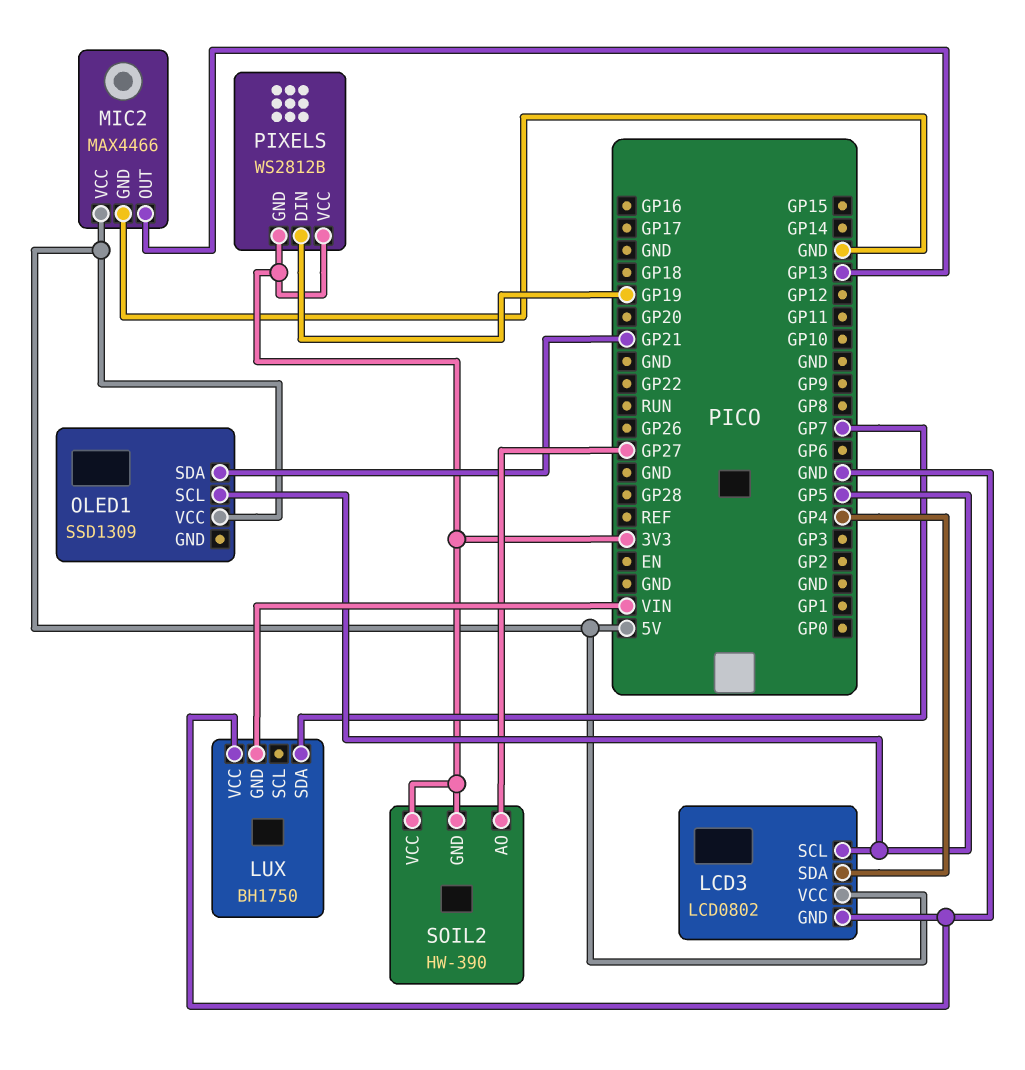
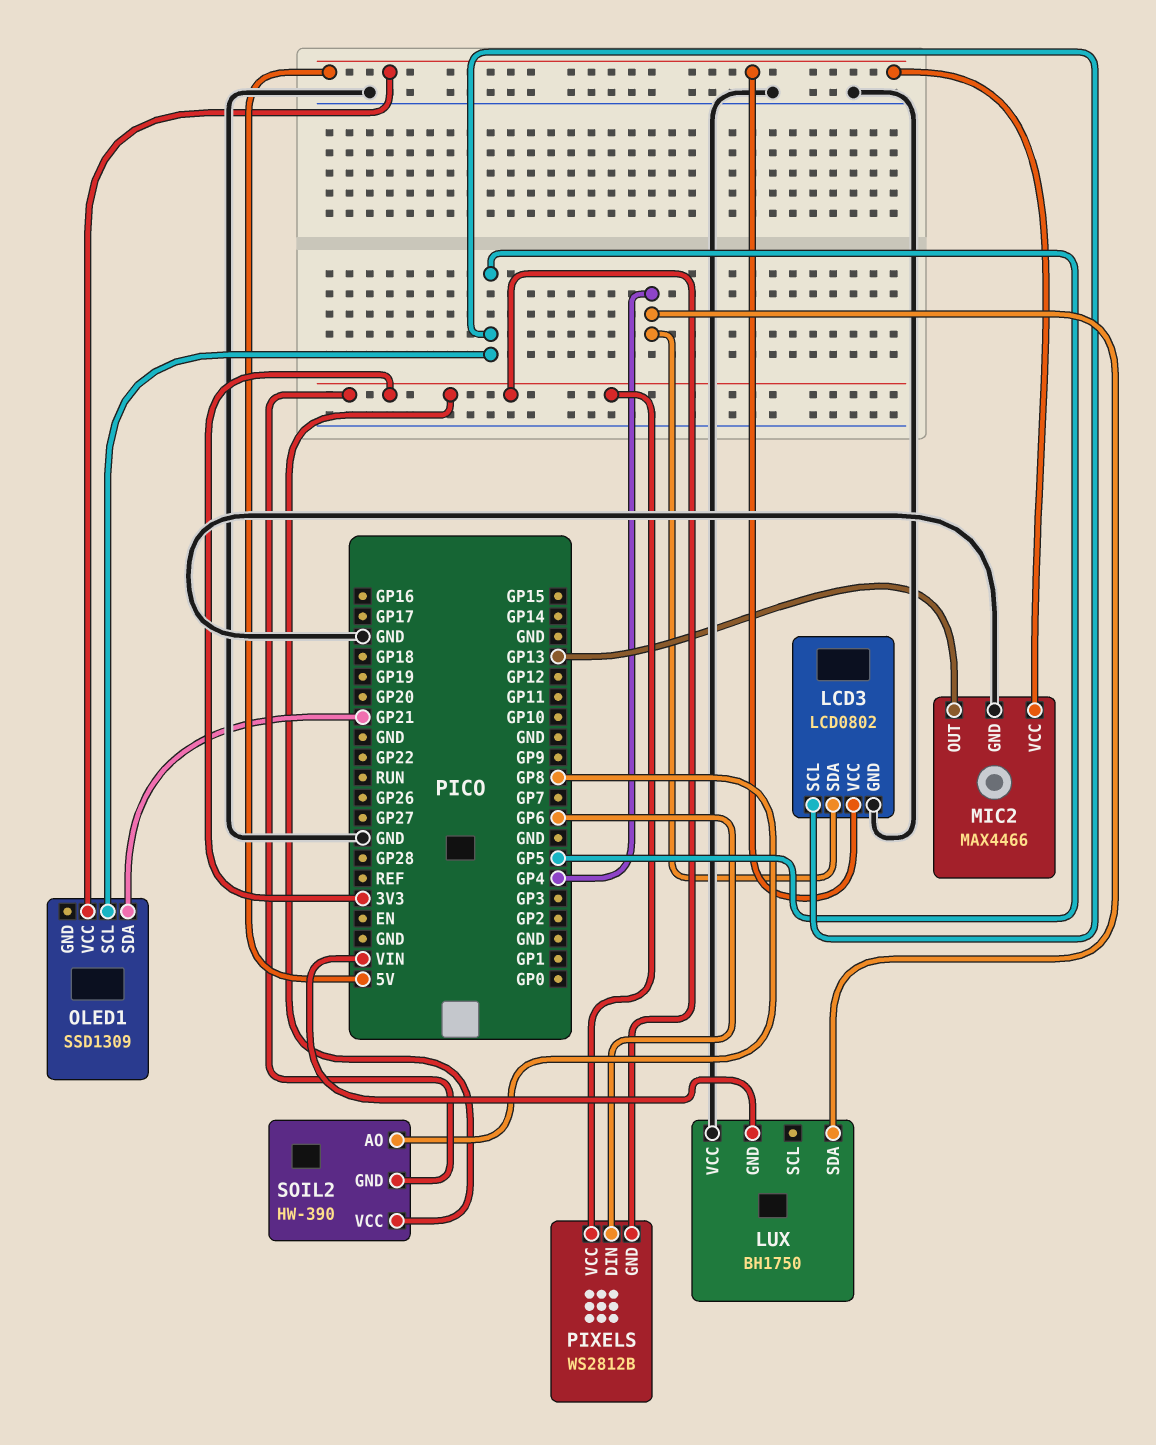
LUX pin SDA: GP7 -> GP4
PIXELS pin DIN: GP19 -> GP6
SOIL2 pin AO: GP27 -> GP8

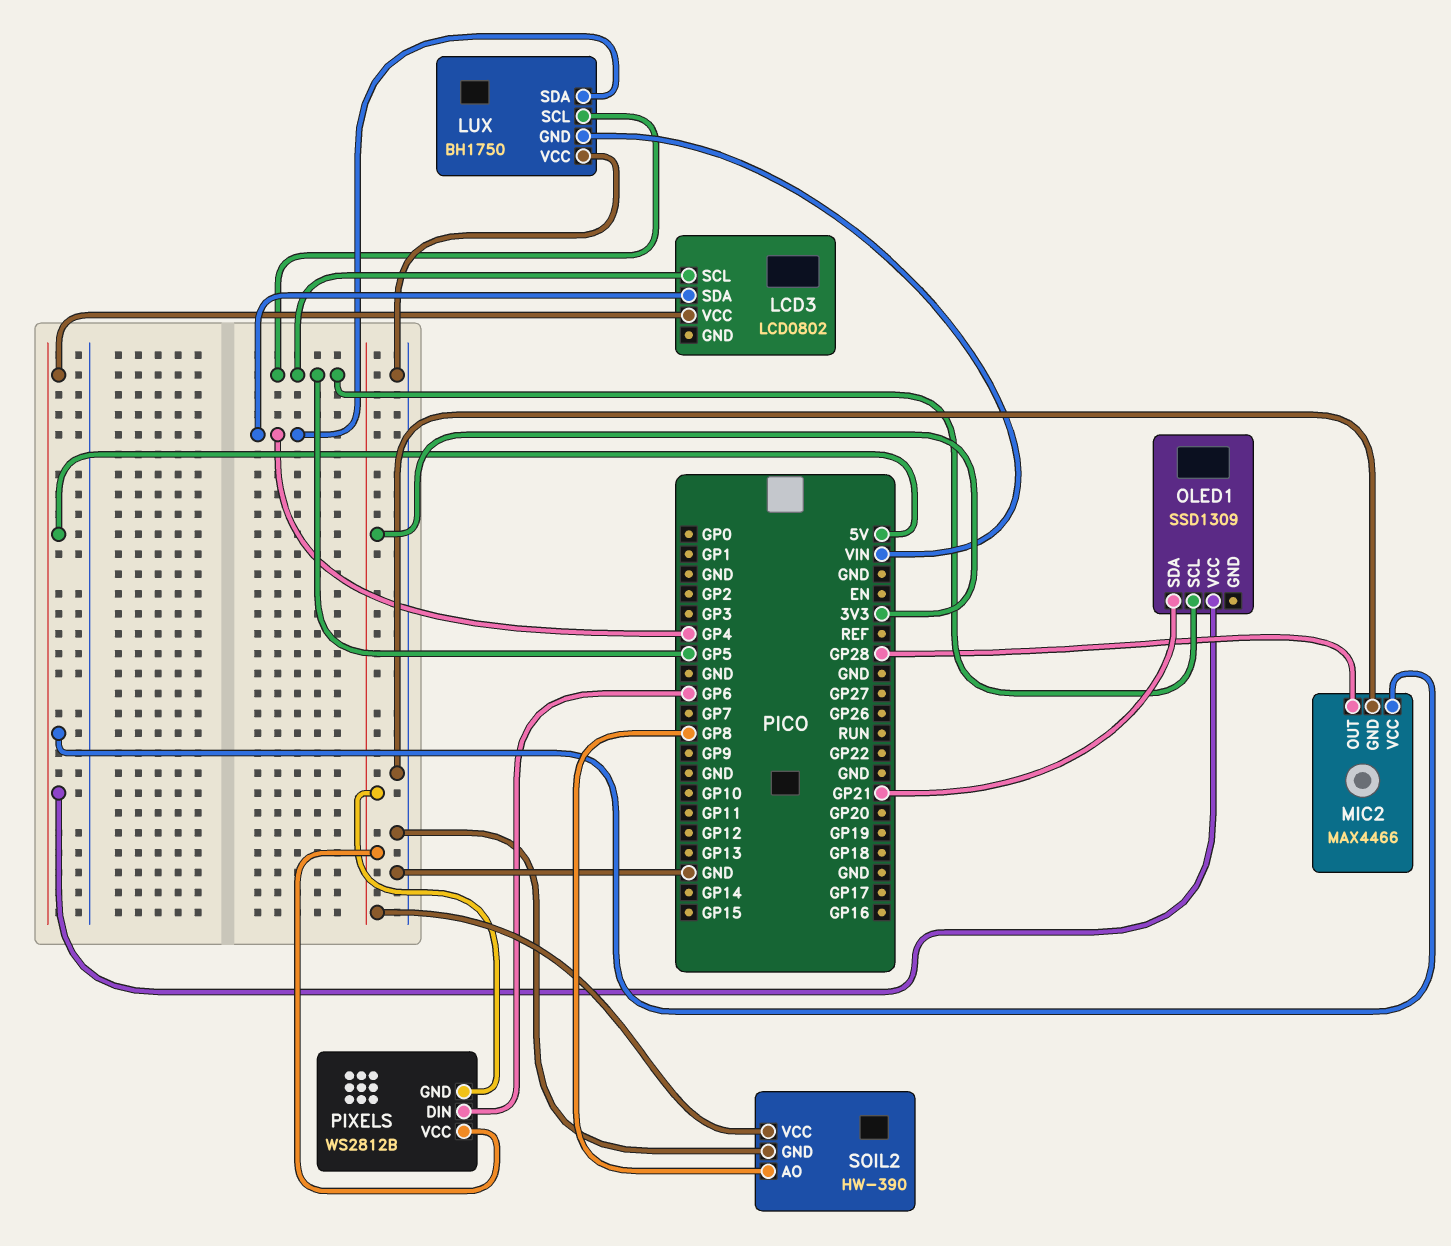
LCD3 pin GND: GND -> none
LUX pin SCL: none -> GP5
MIC2 pin OUT: GP13 -> GP28
SOIL2 pin GND: 3V3 -> GND

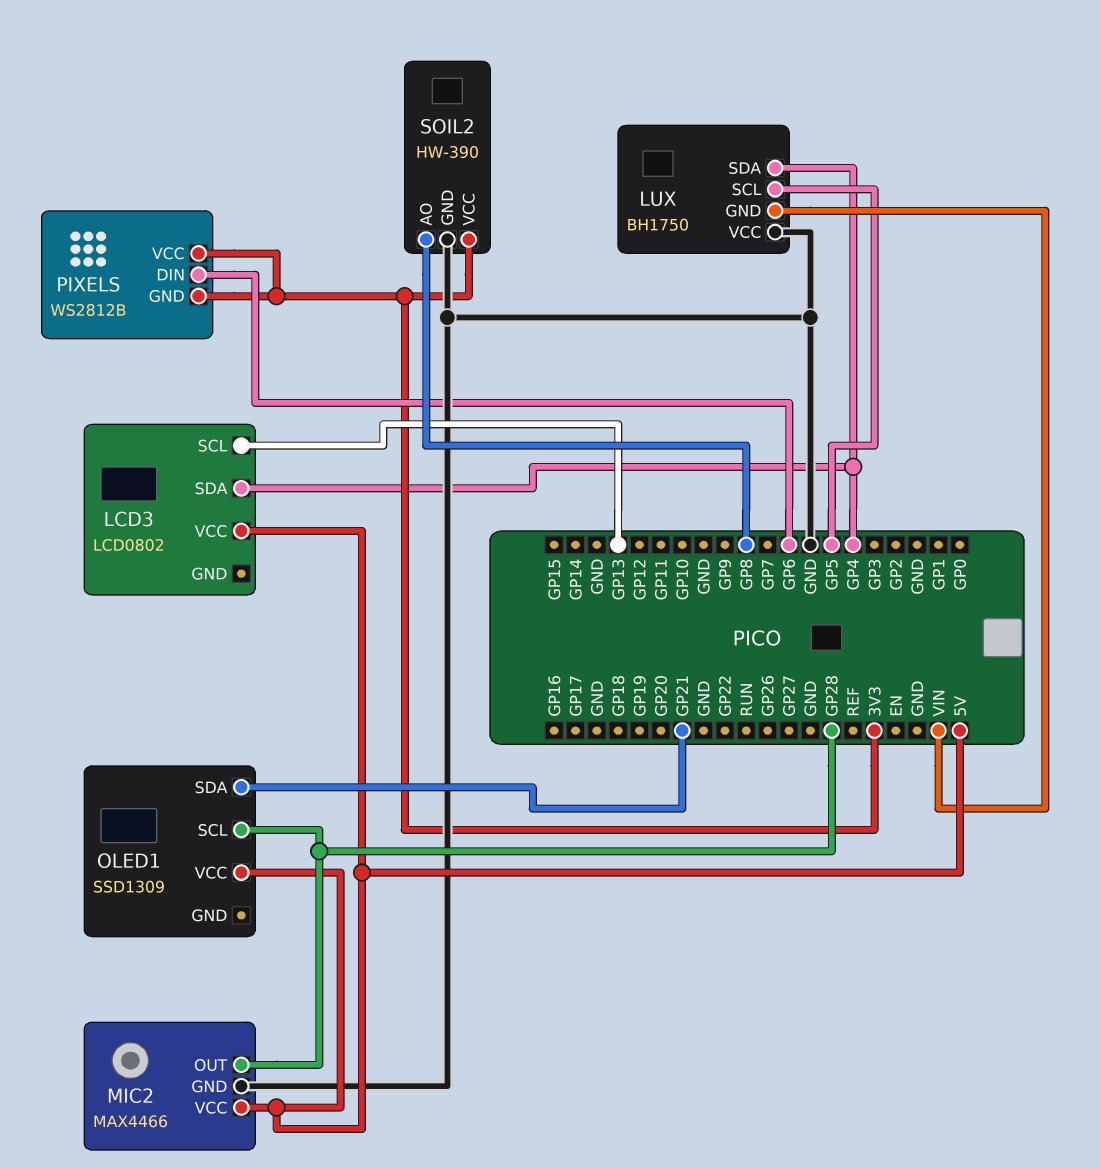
LCD3 pin SCL: GP5 -> GP13
OLED1 pin SCL: GP5 -> GP28

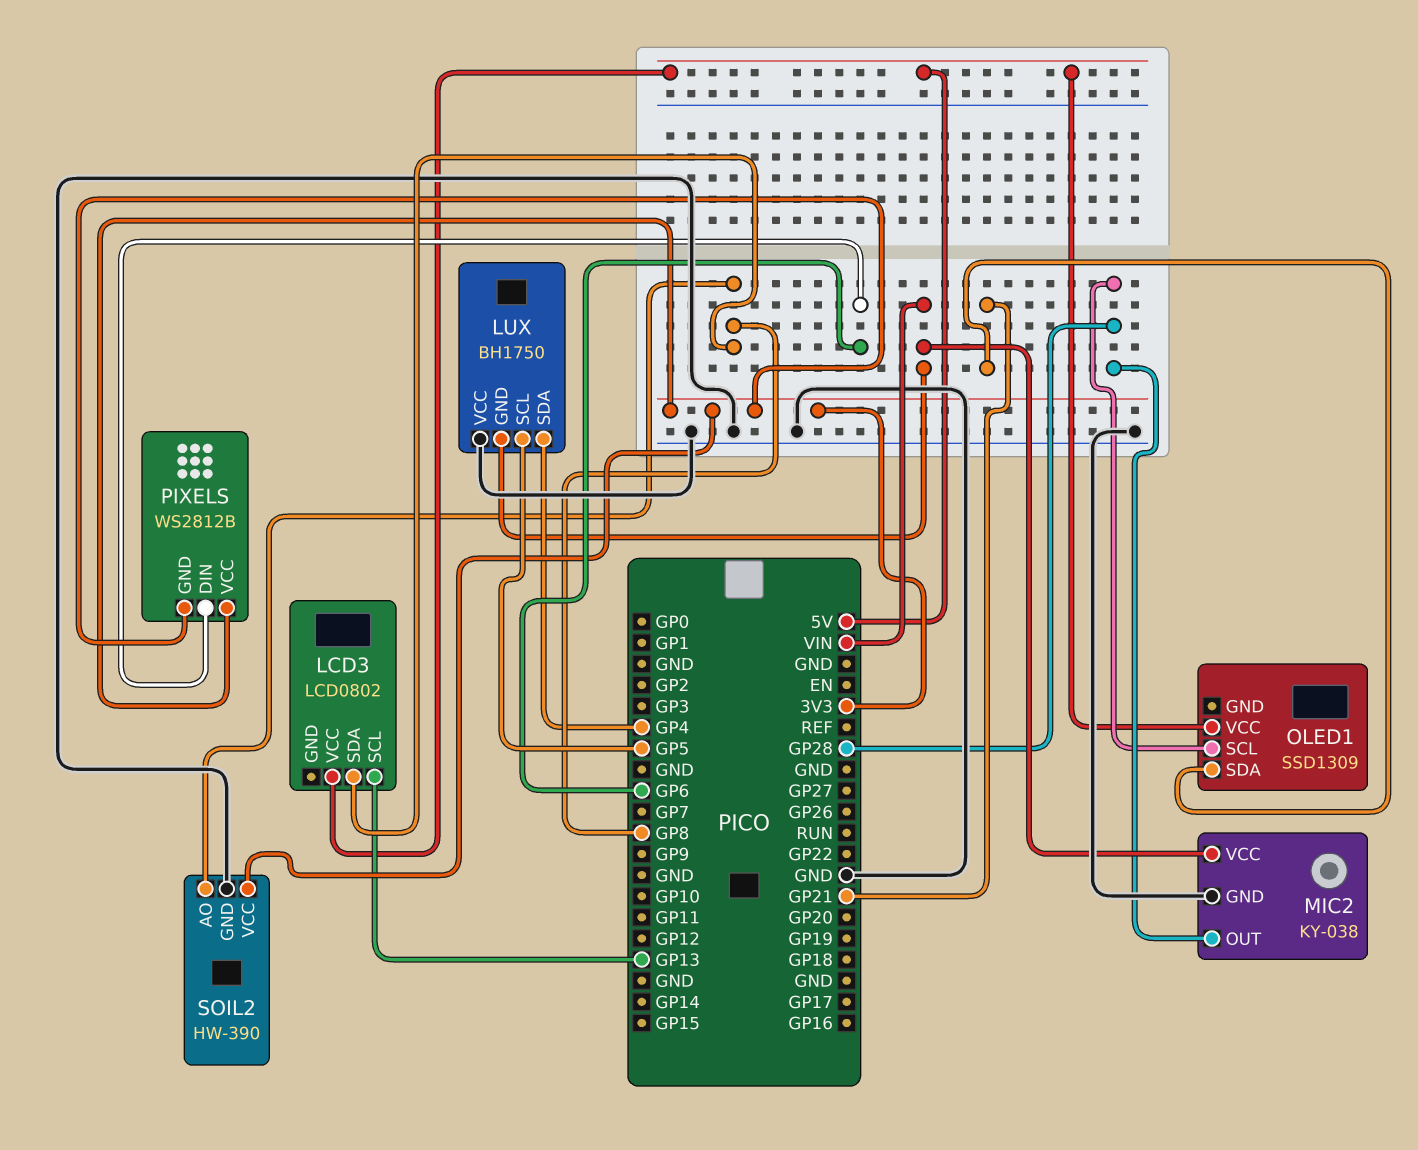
LCD3 pin SDA: GP4 -> GP8
MIC2: MAX4466 -> KY-038
MIC2 pin VCC: 5V -> VIN

